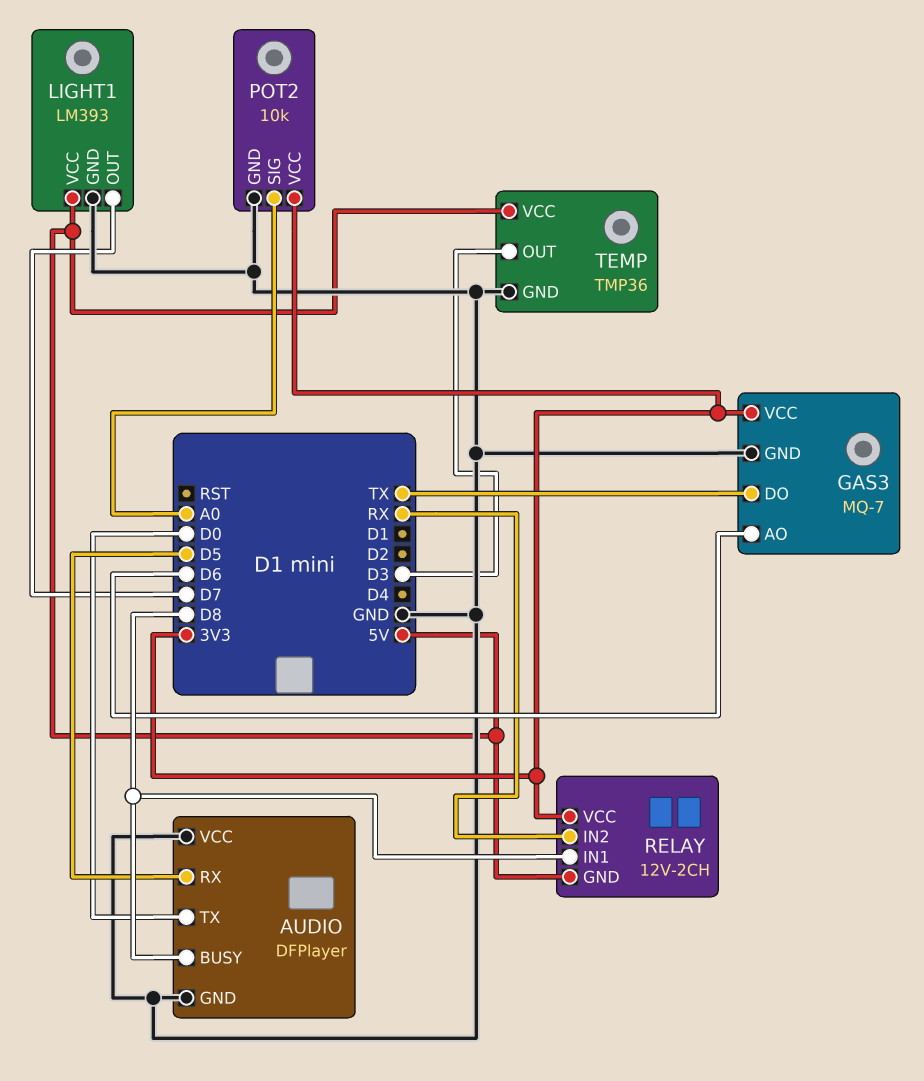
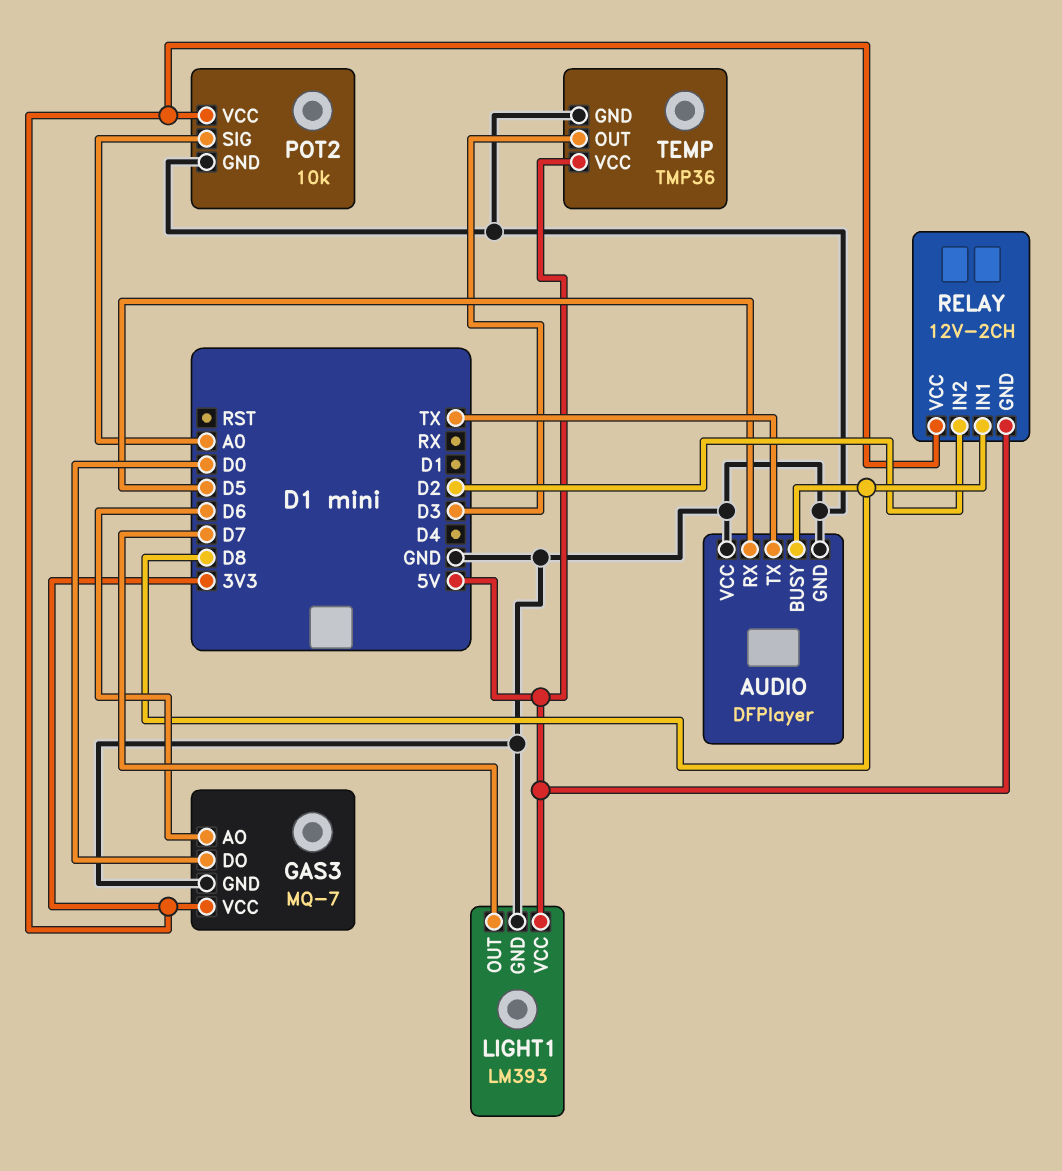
AUDIO pin TX: D0 -> TX
GAS3 pin DO: TX -> D0
RELAY pin IN2: RX -> D2

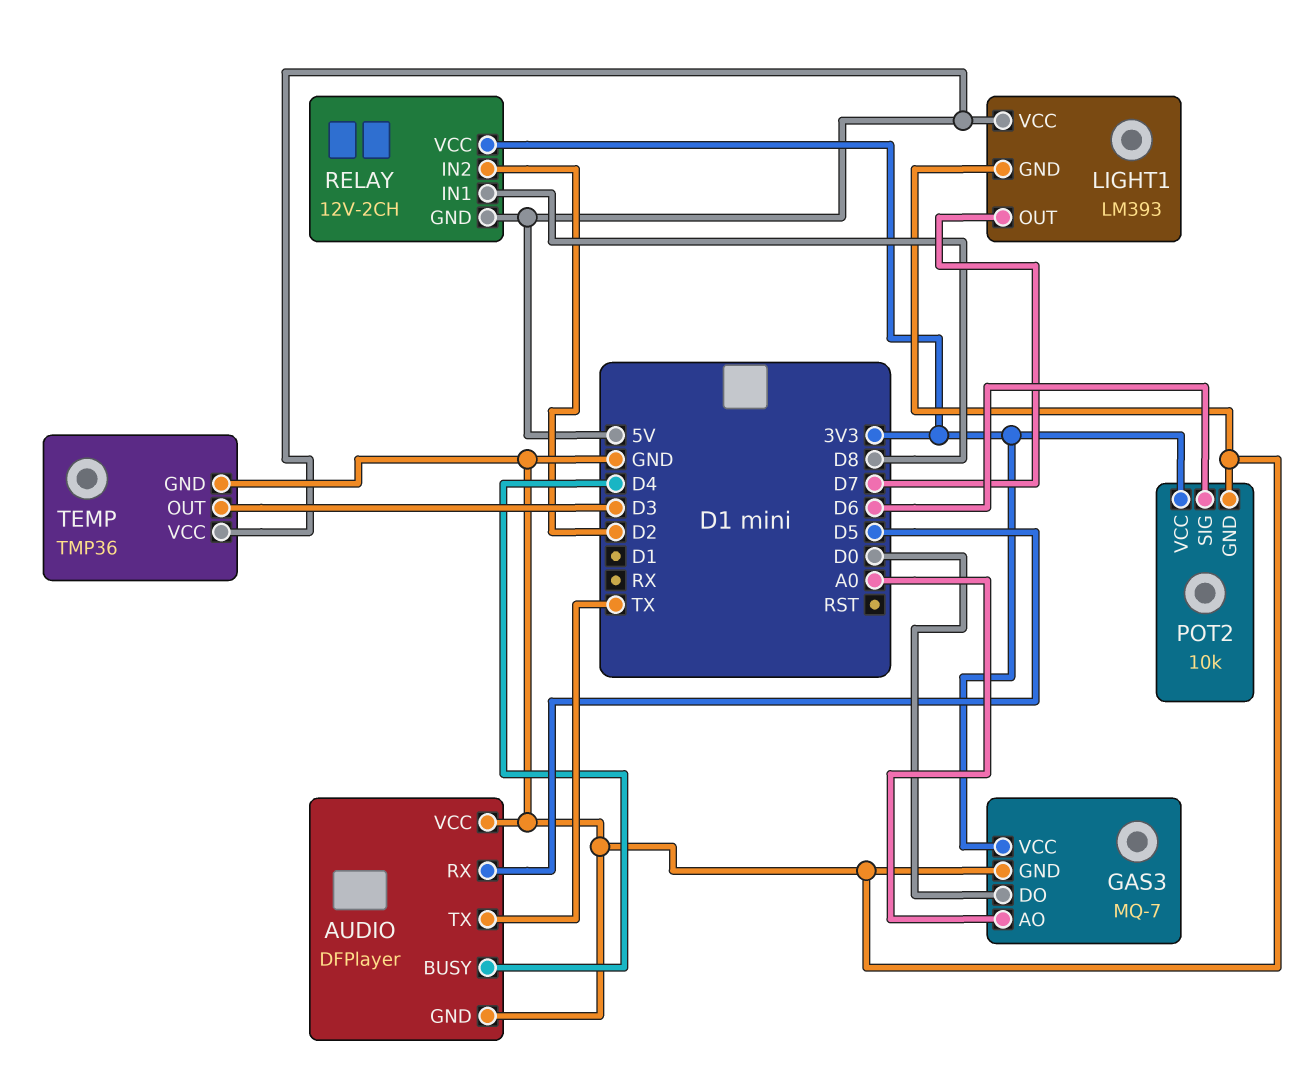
AUDIO pin BUSY: D8 -> D4
GAS3 pin AO: D6 -> A0
POT2 pin SIG: A0 -> D6

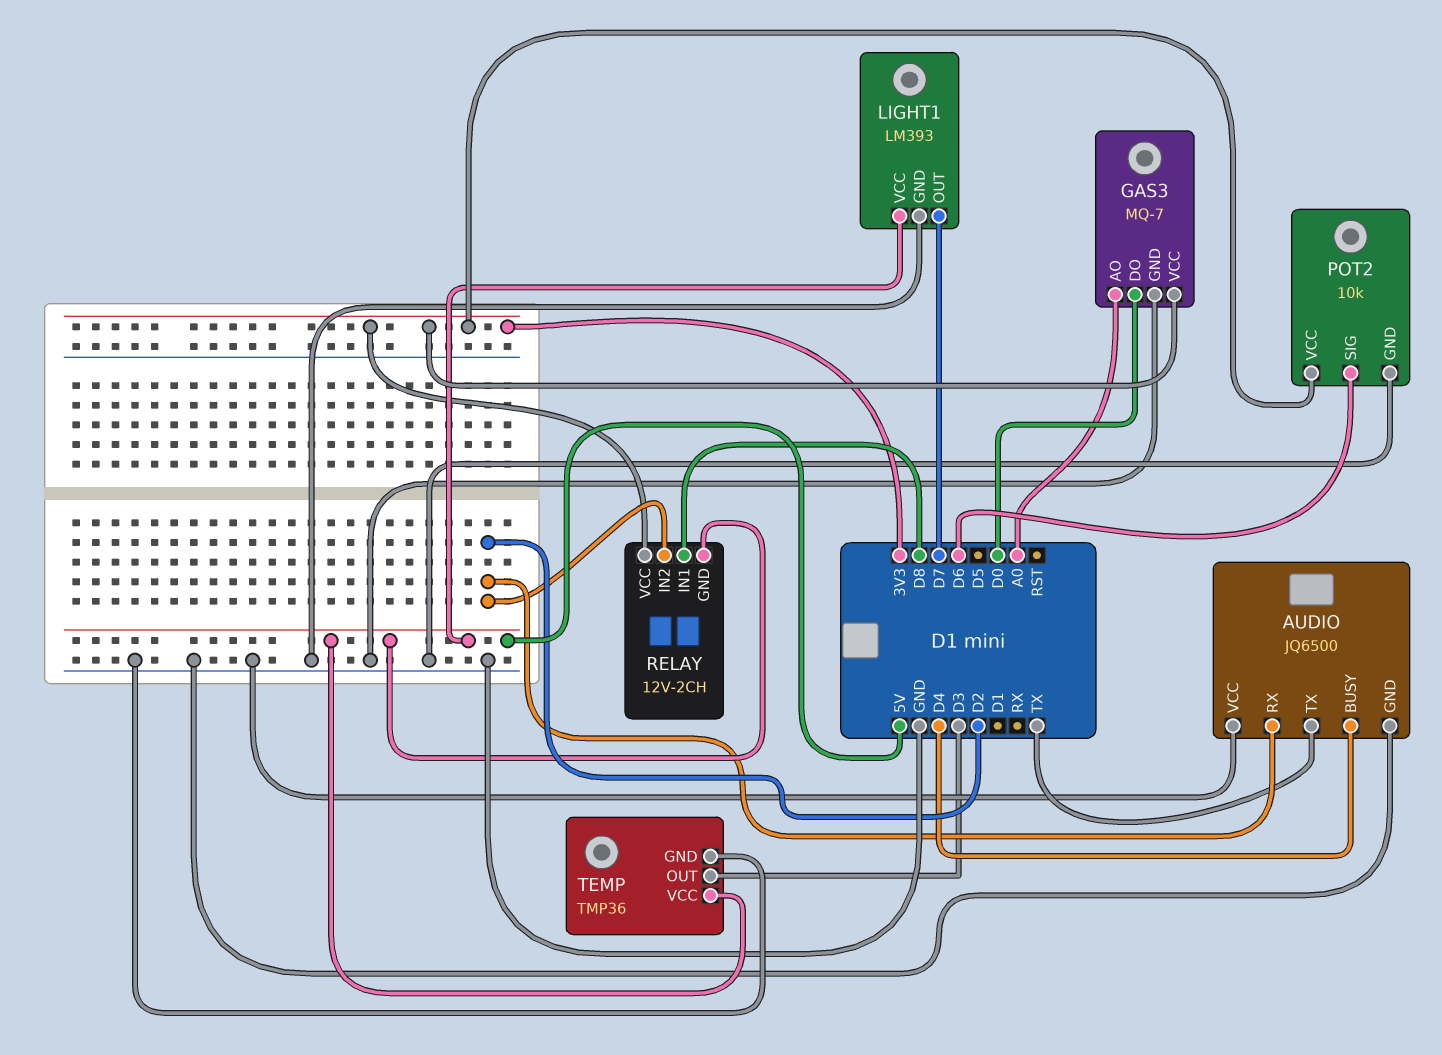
AUDIO: DFPlayer -> JQ6500
AUDIO pin RX: D5 -> D2

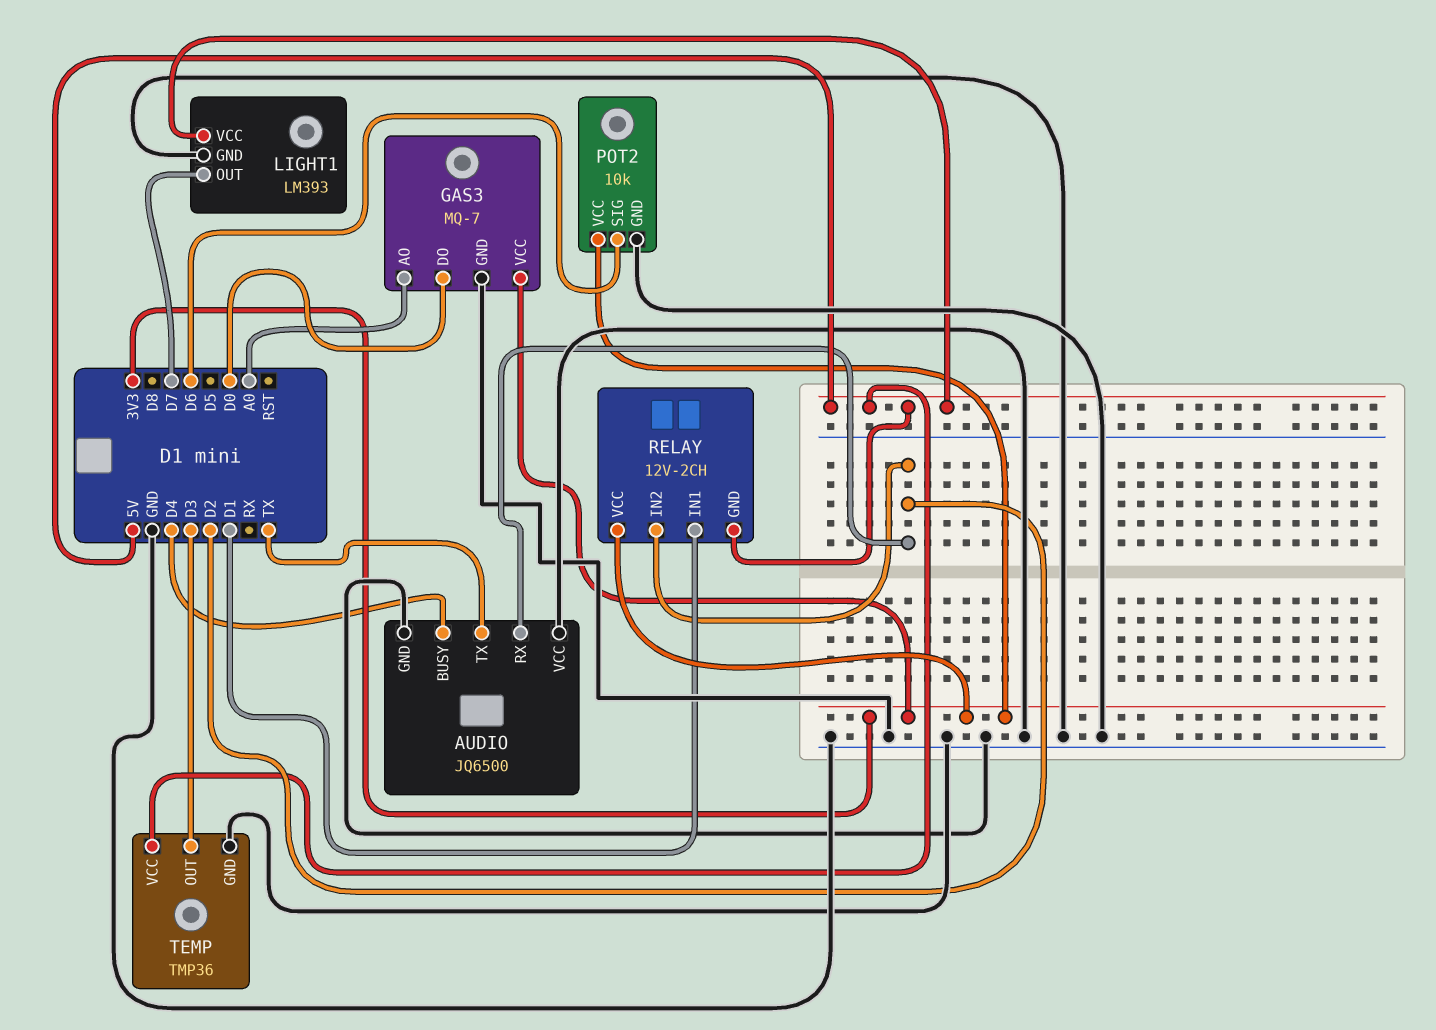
RELAY pin IN1: D8 -> D1

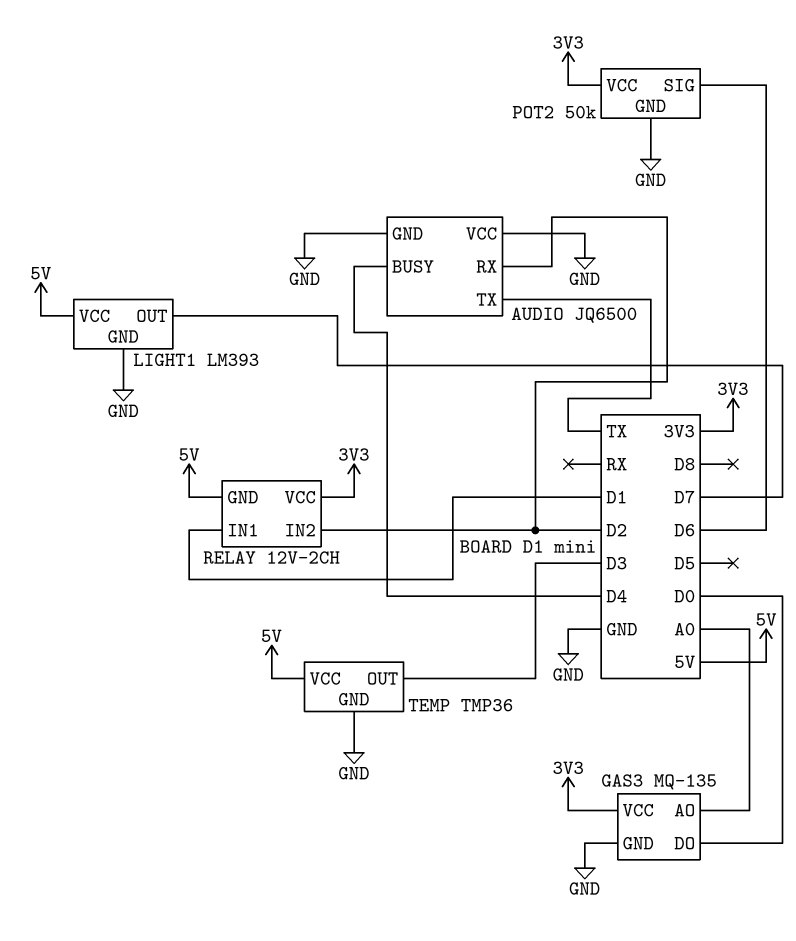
GAS3: MQ-7 -> MQ-135
POT2: 10k -> 50k

